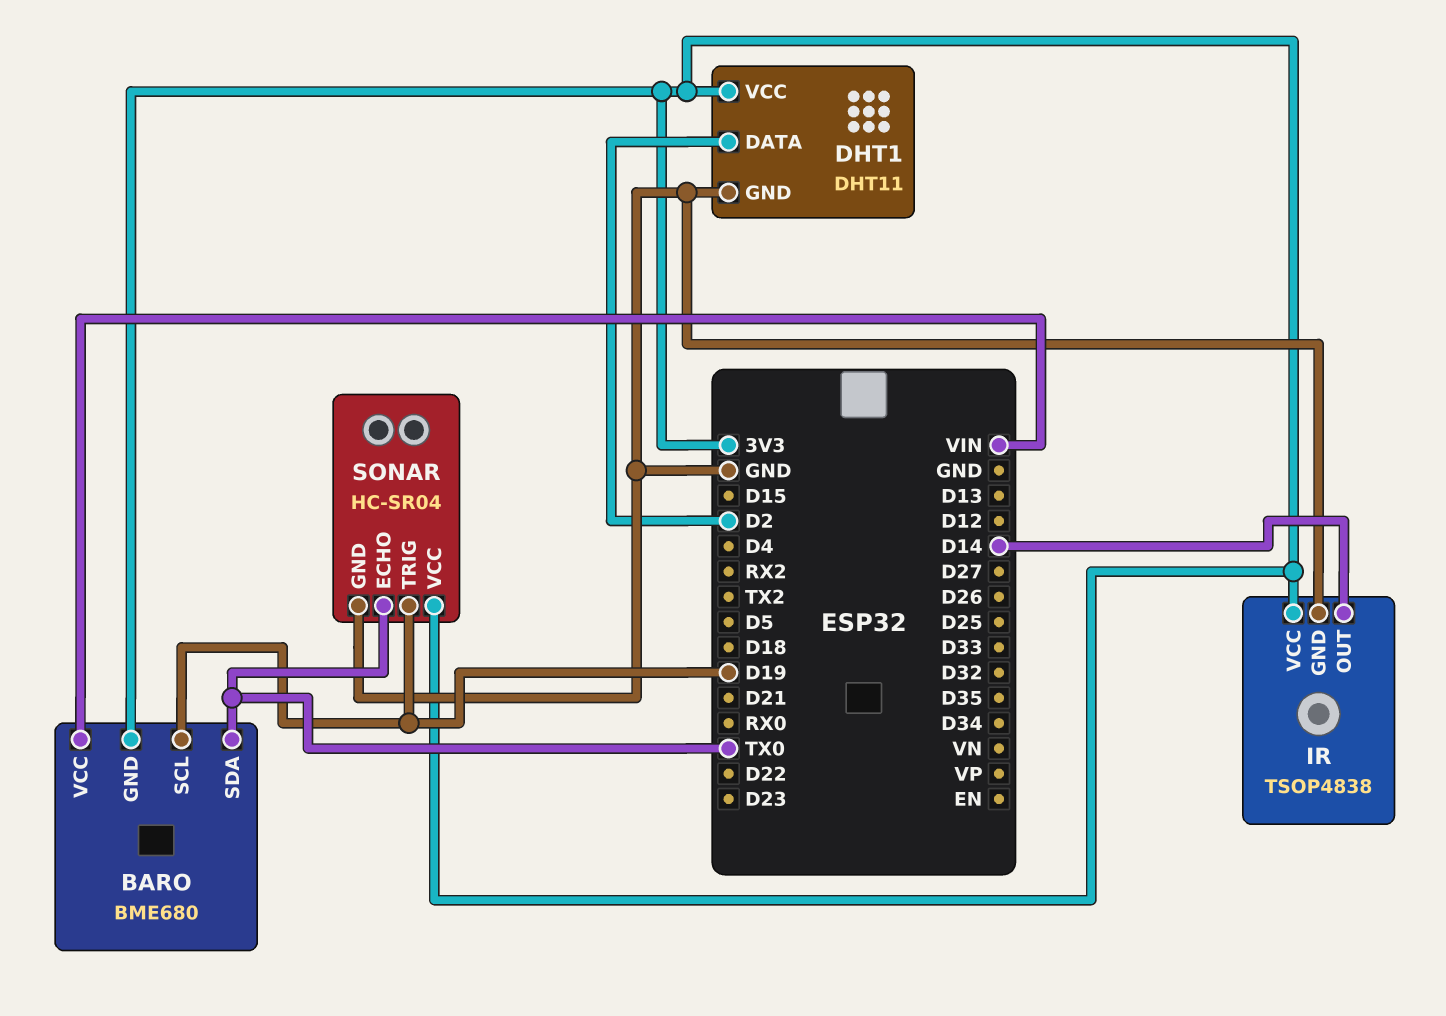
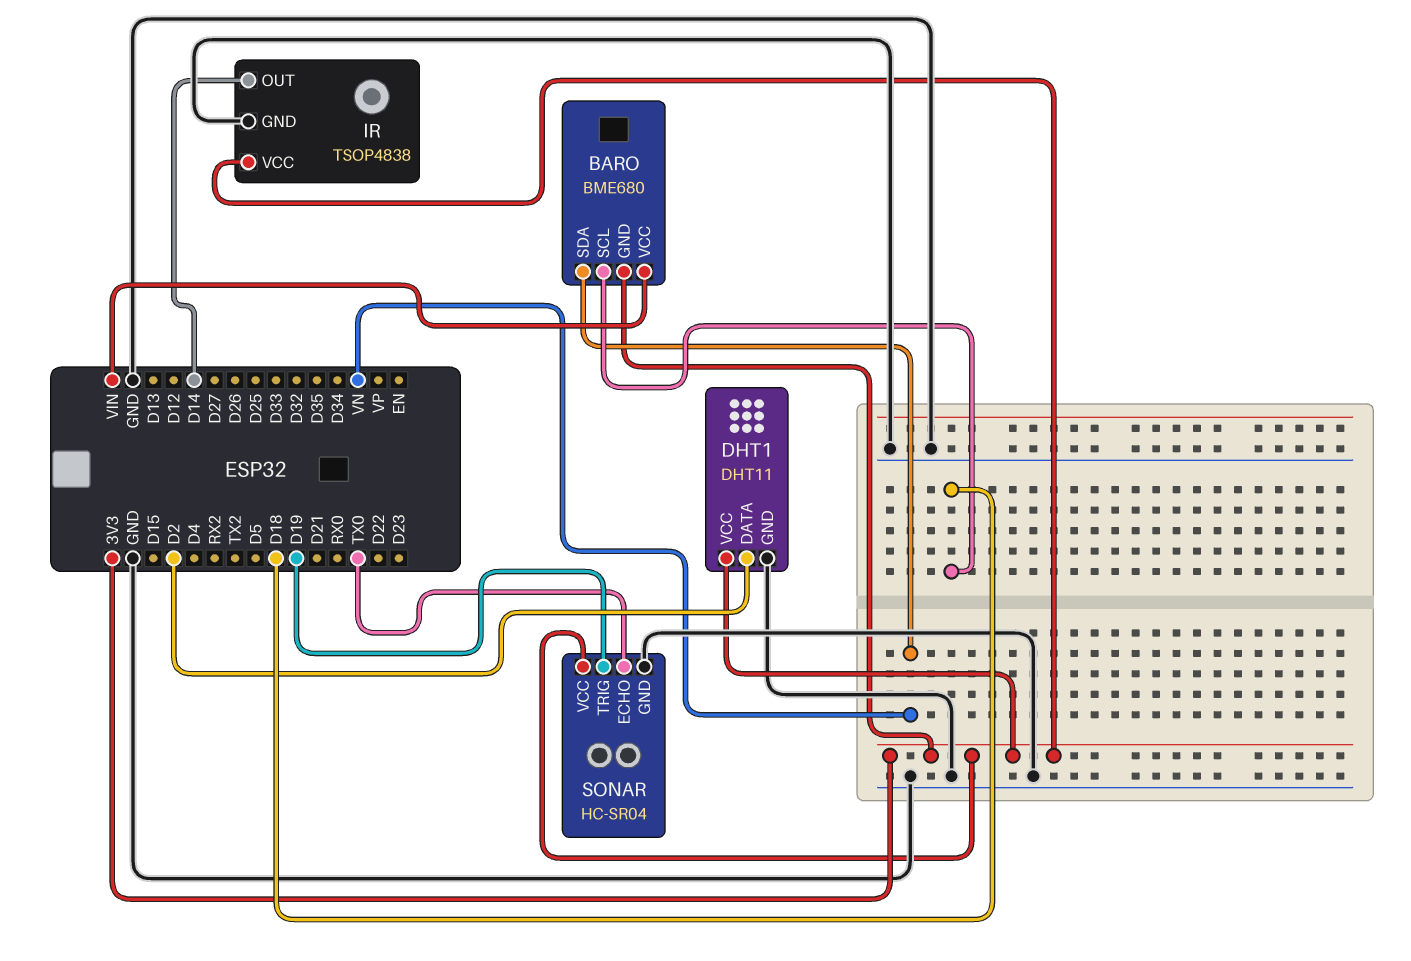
BARO pin SCL: D19 -> D18
BARO pin SDA: TX0 -> VN

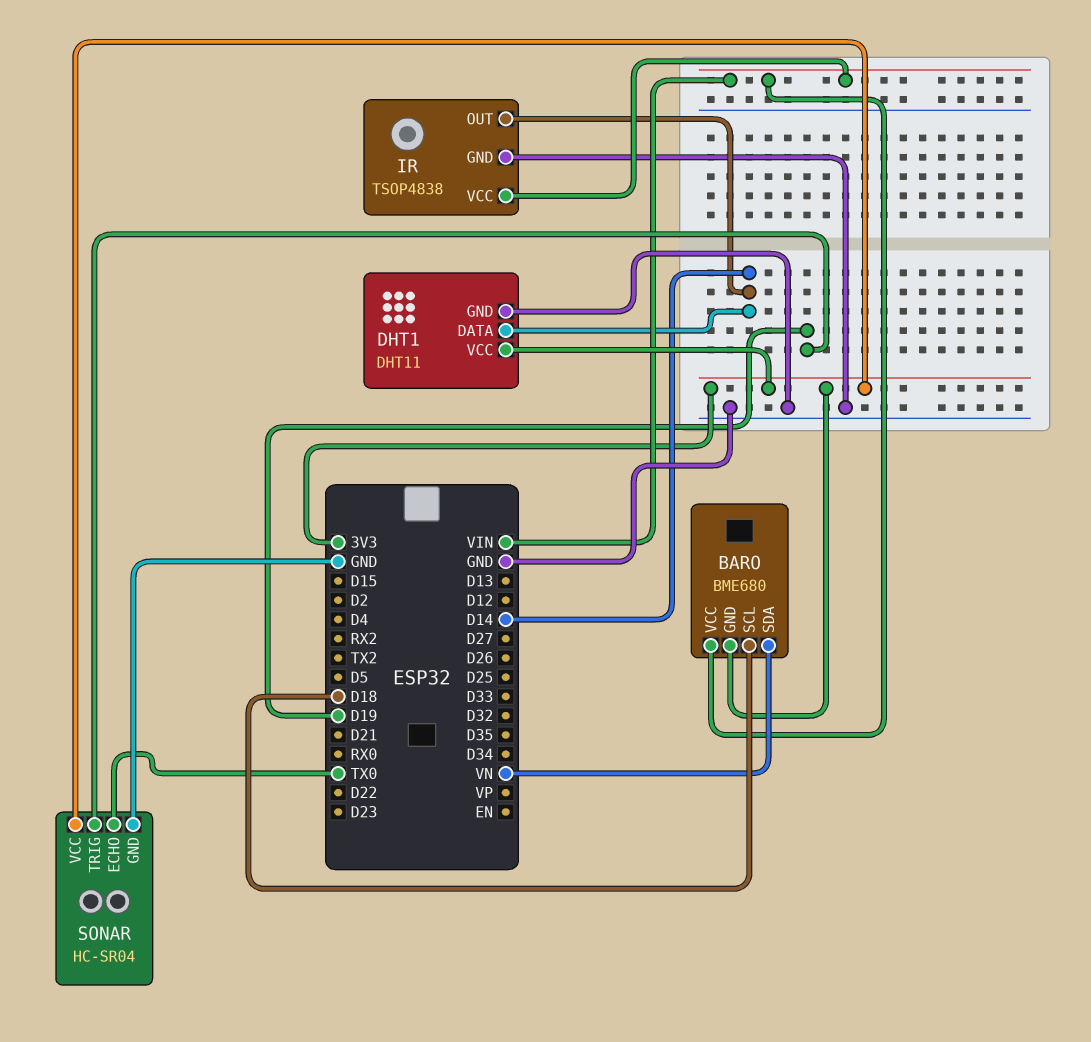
DHT1 pin DATA: D2 -> D14
IR pin VCC: 3V3 -> VIN

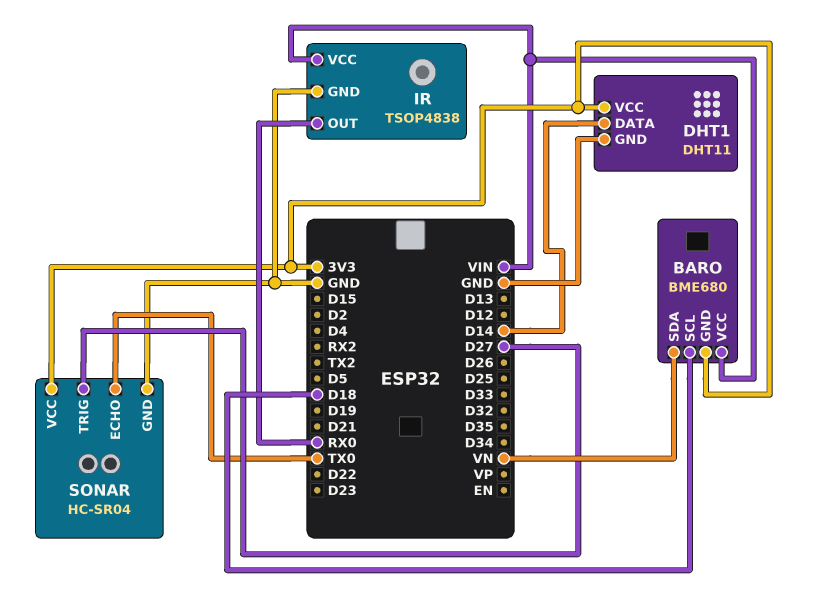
IR pin OUT: D14 -> RX0
SONAR pin TRIG: D19 -> D27

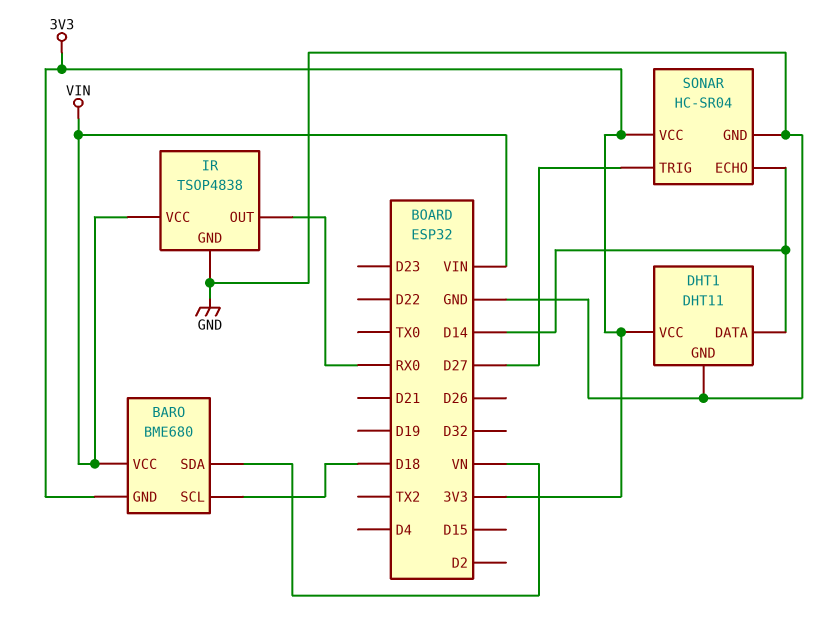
SONAR pin ECHO: TX0 -> D14

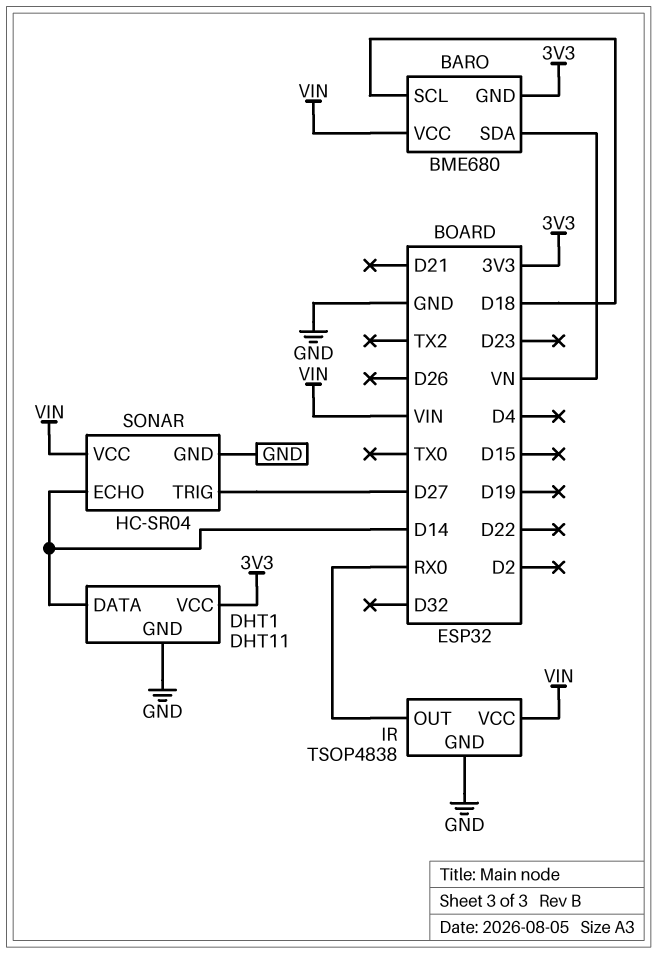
SONAR pin VCC: 3V3 -> VIN

